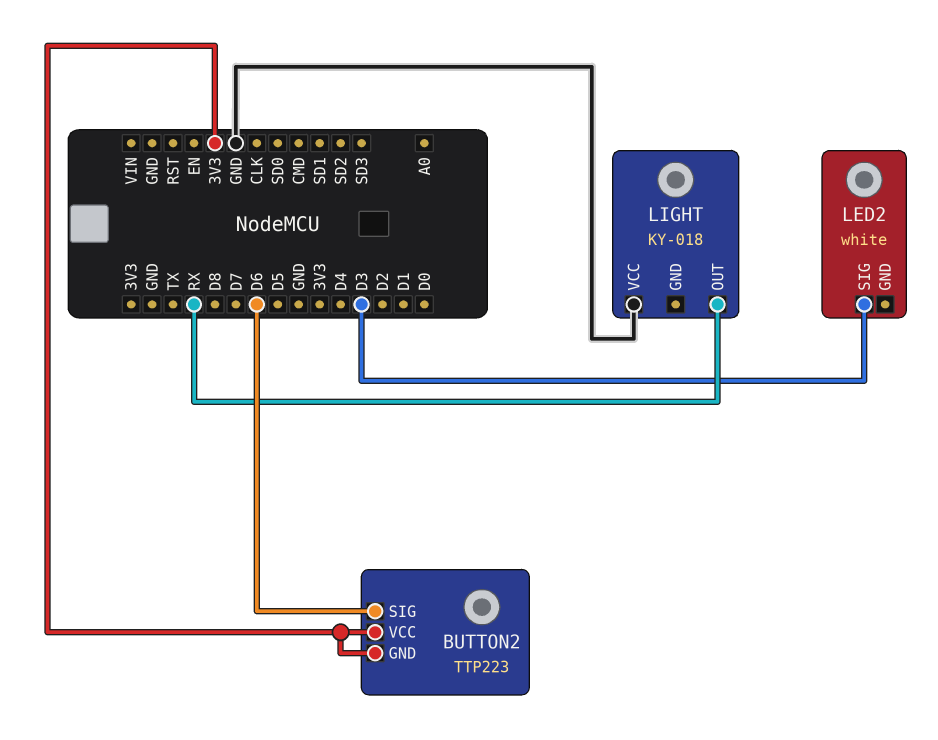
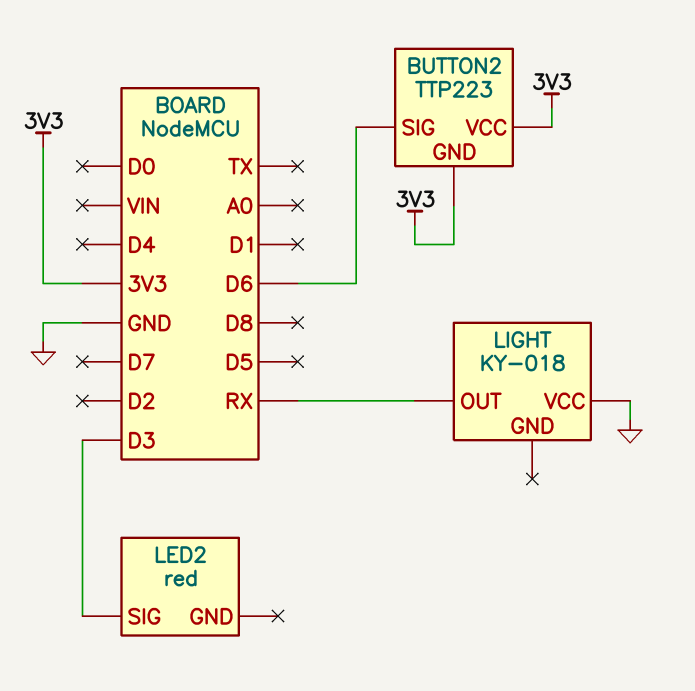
LED2: white -> red

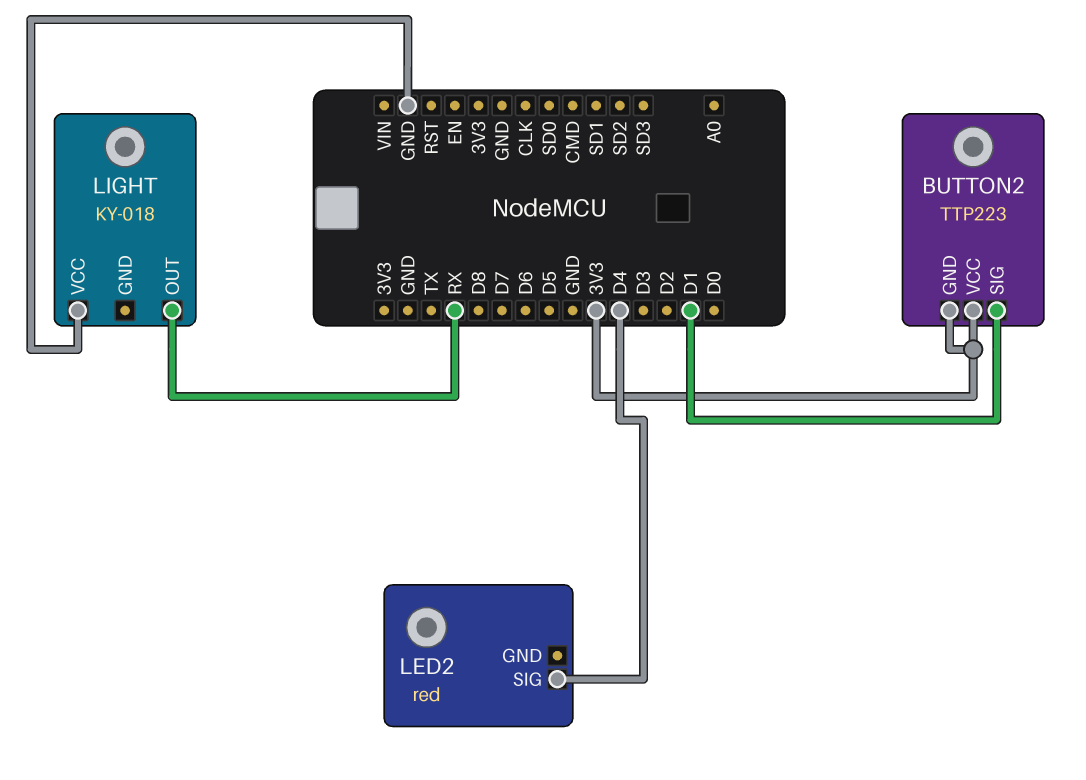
BUTTON2 pin SIG: D6 -> D1
LED2 pin SIG: D3 -> D4

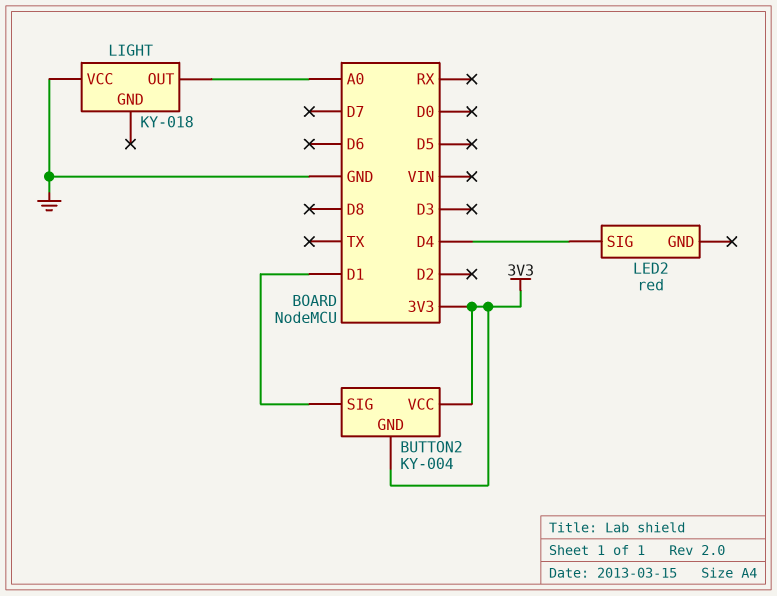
BUTTON2: TTP223 -> KY-004
LIGHT pin OUT: RX -> A0

